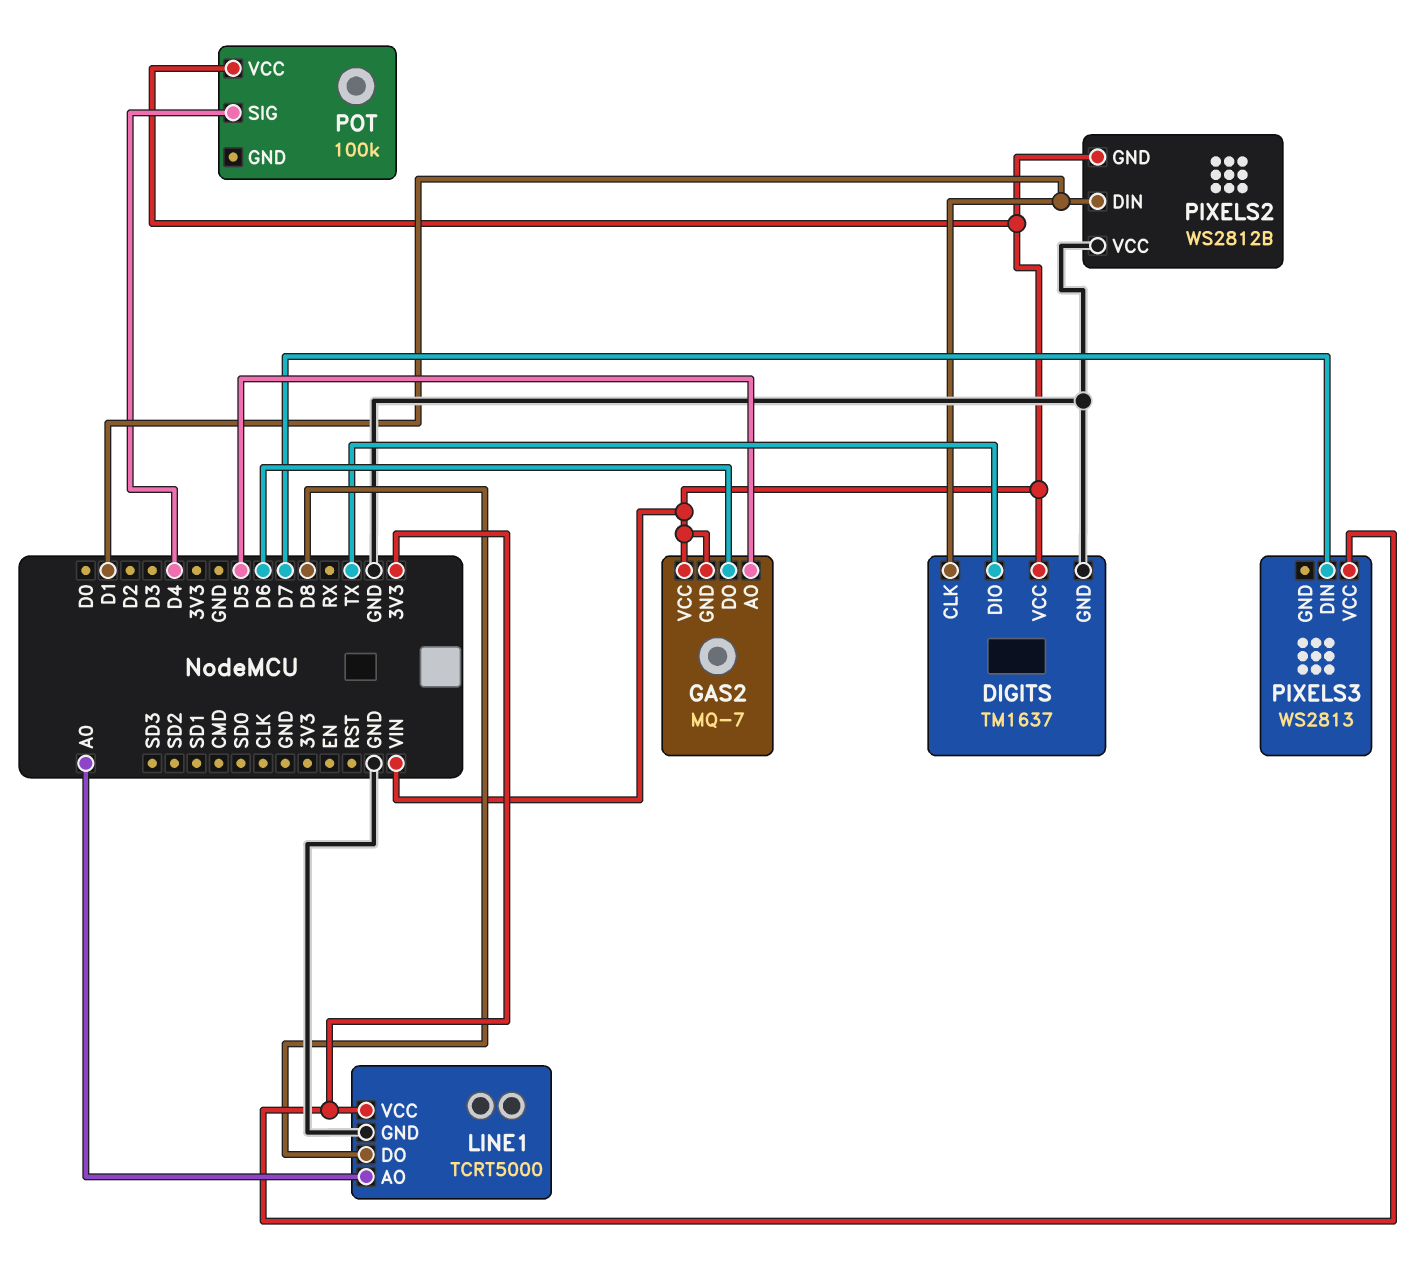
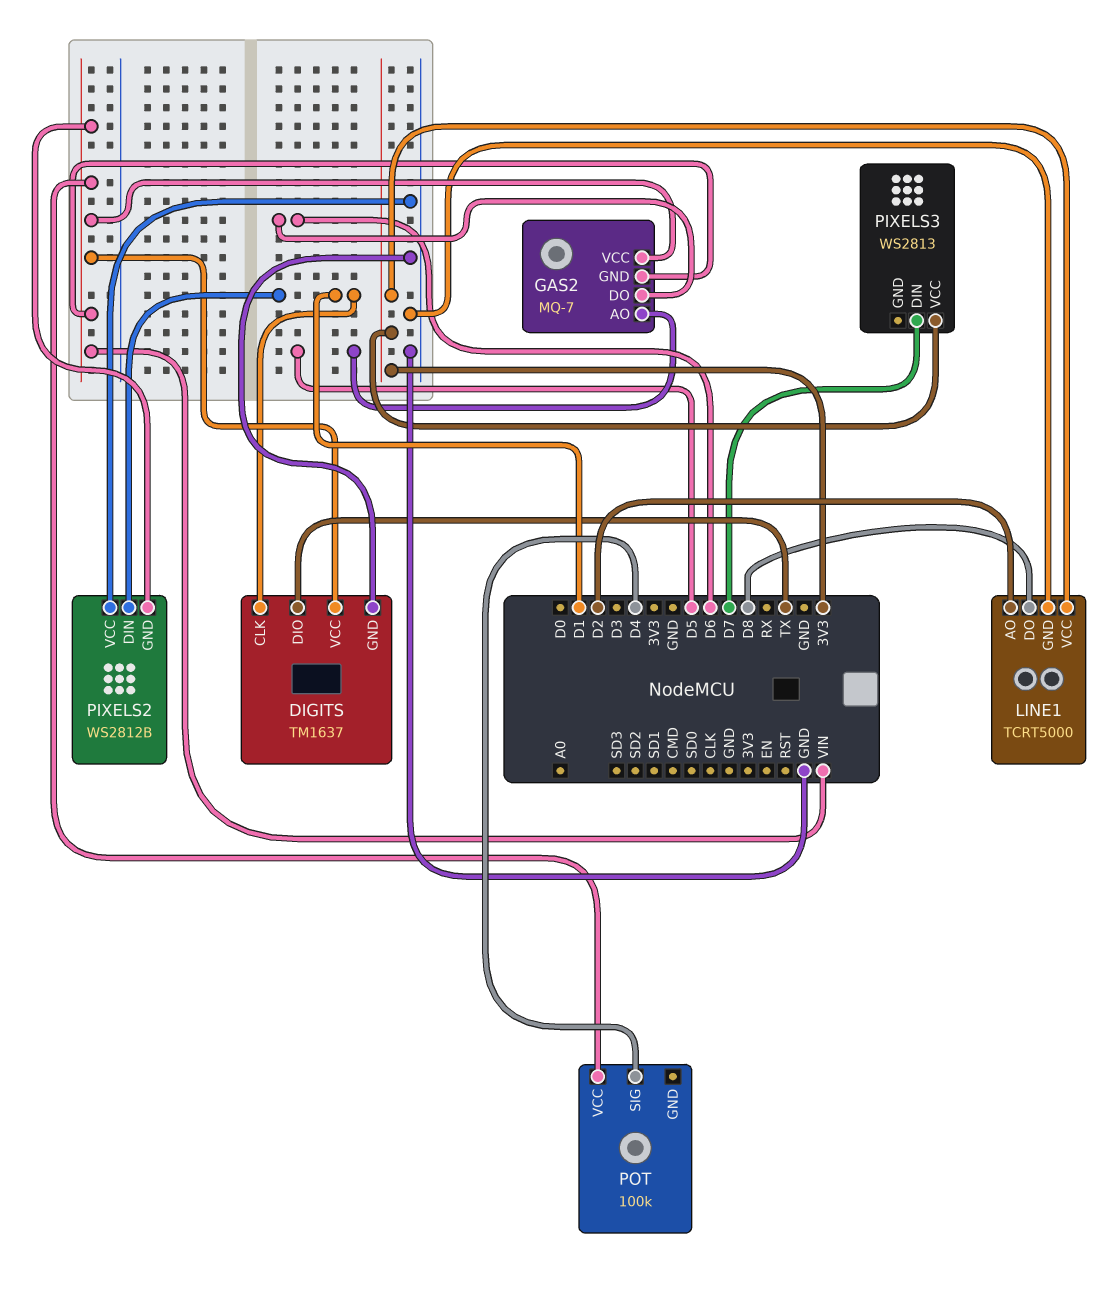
LINE1 pin AO: A0 -> D2

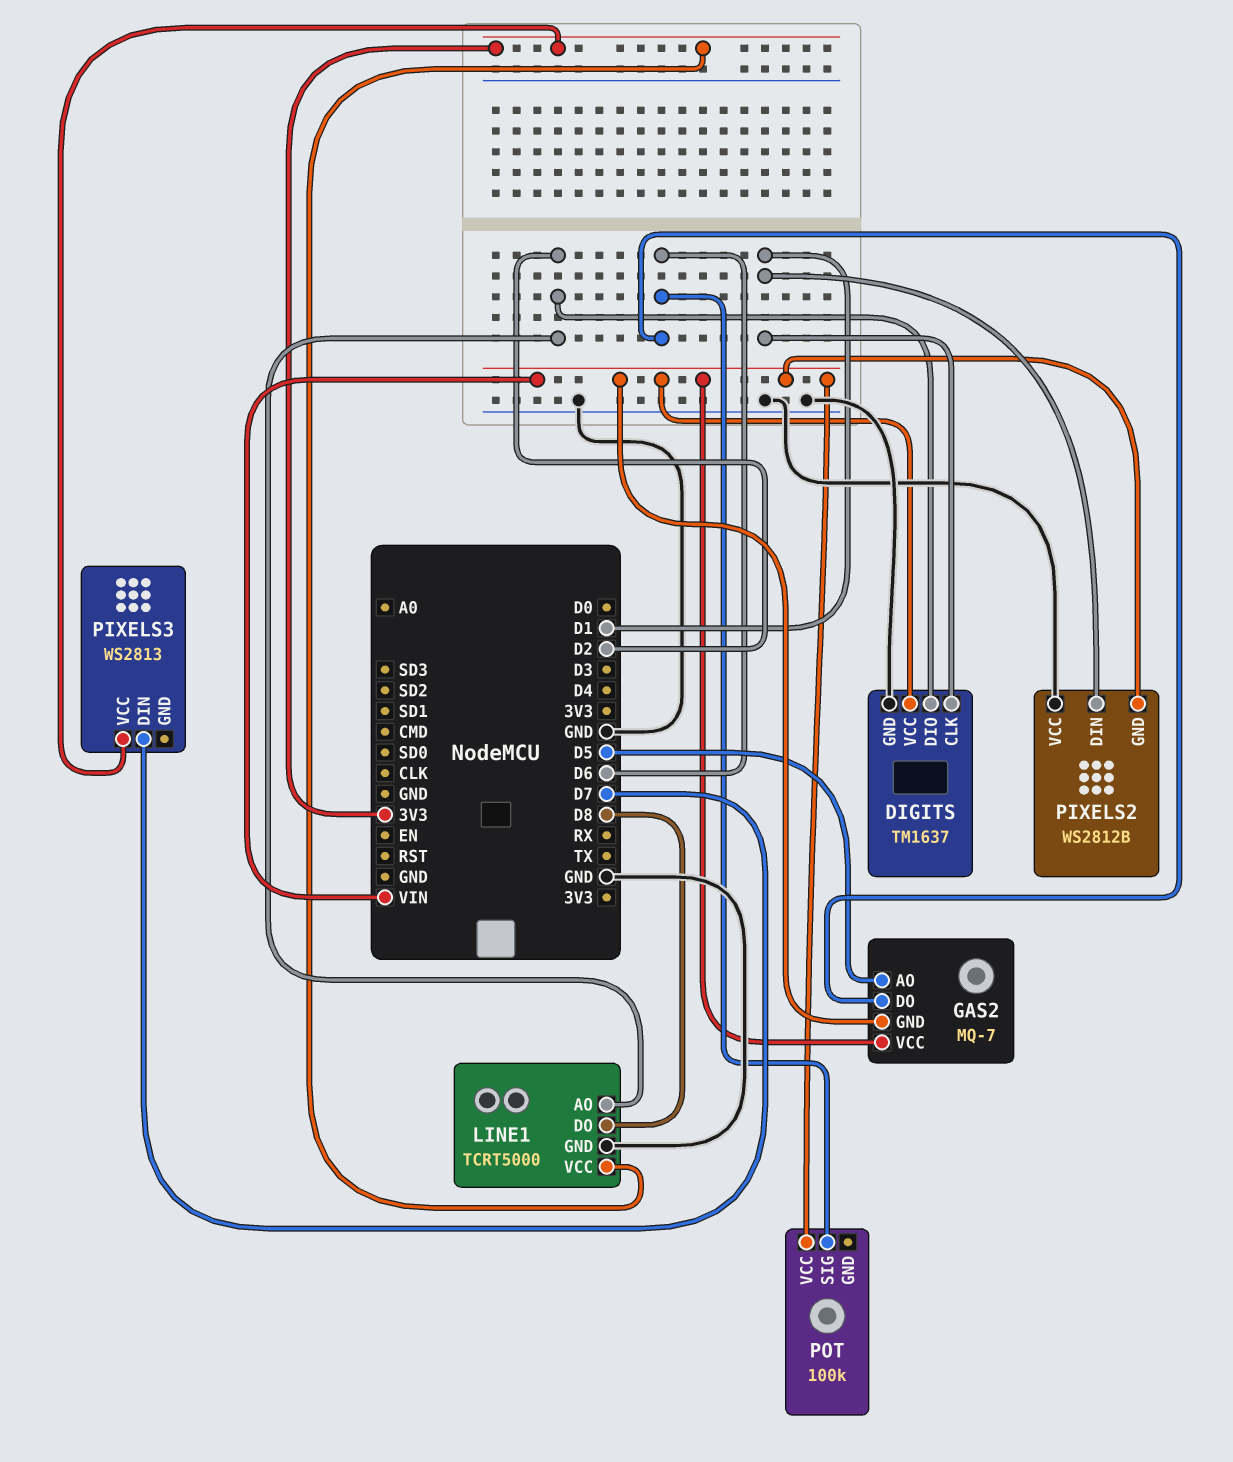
DIGITS pin DIO: TX -> D2
POT pin SIG: D4 -> D6

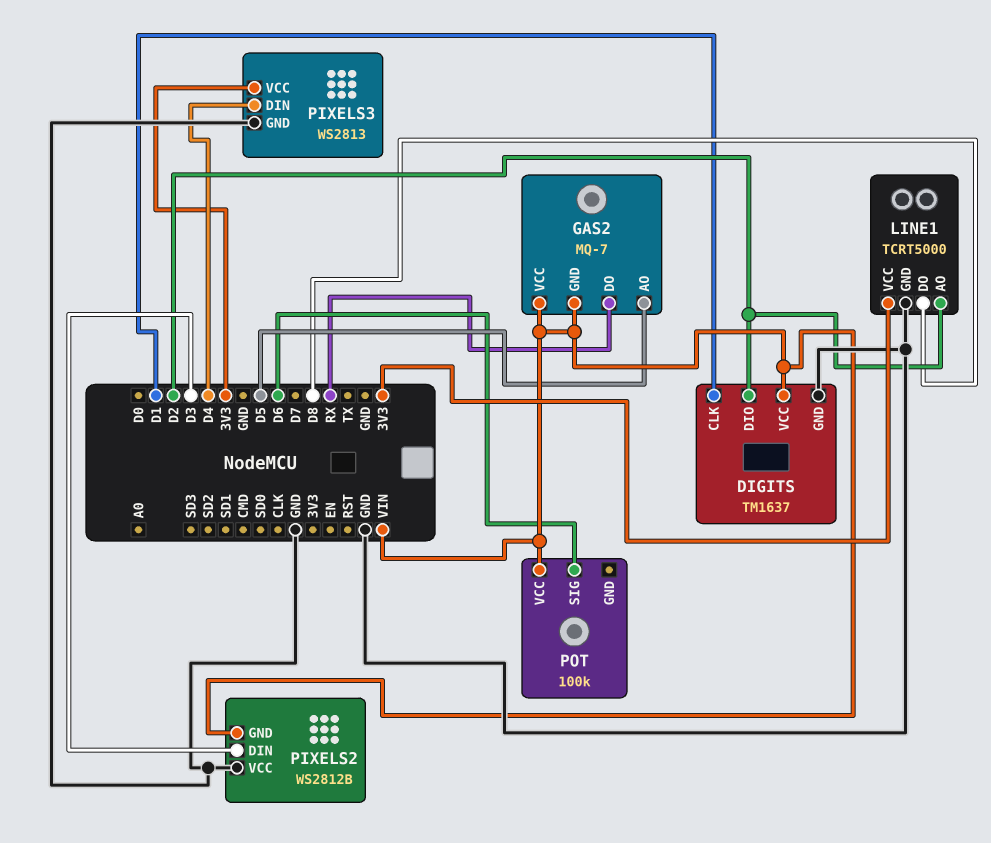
GAS2 pin DO: D6 -> RX
PIXELS2 pin DIN: D1 -> D3
PIXELS3 pin DIN: D7 -> D4
PIXELS3 pin GND: none -> GND

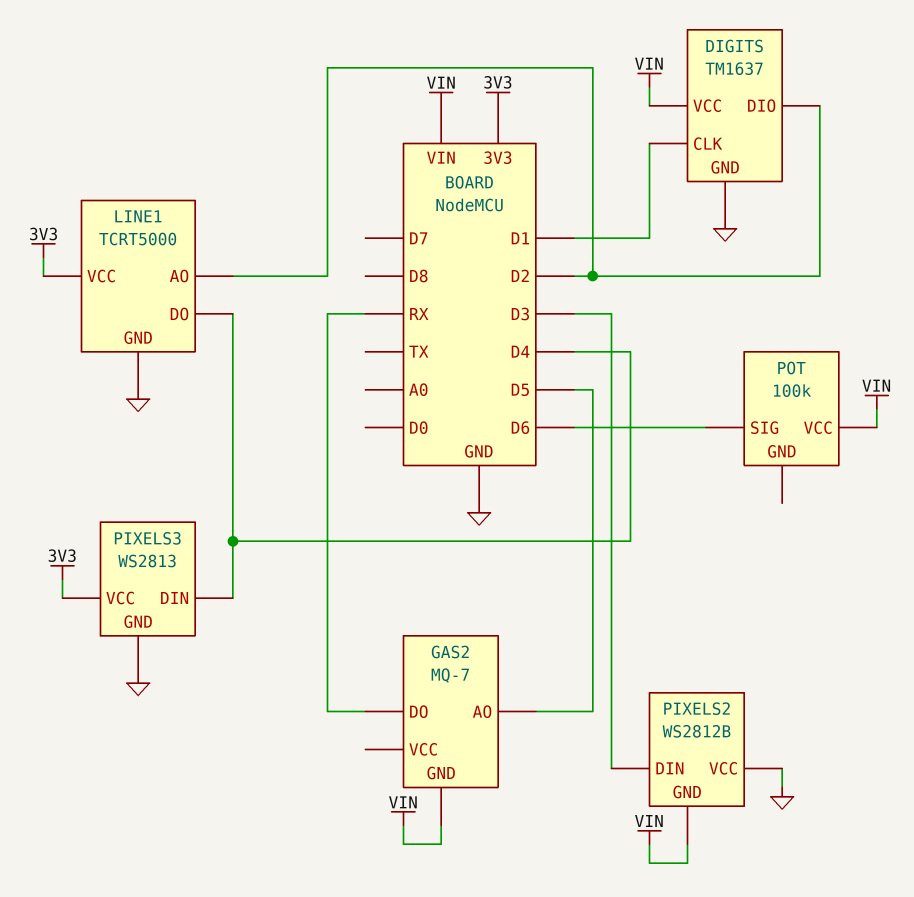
GAS2 pin VCC: VIN -> none
LINE1 pin DO: D8 -> D4

